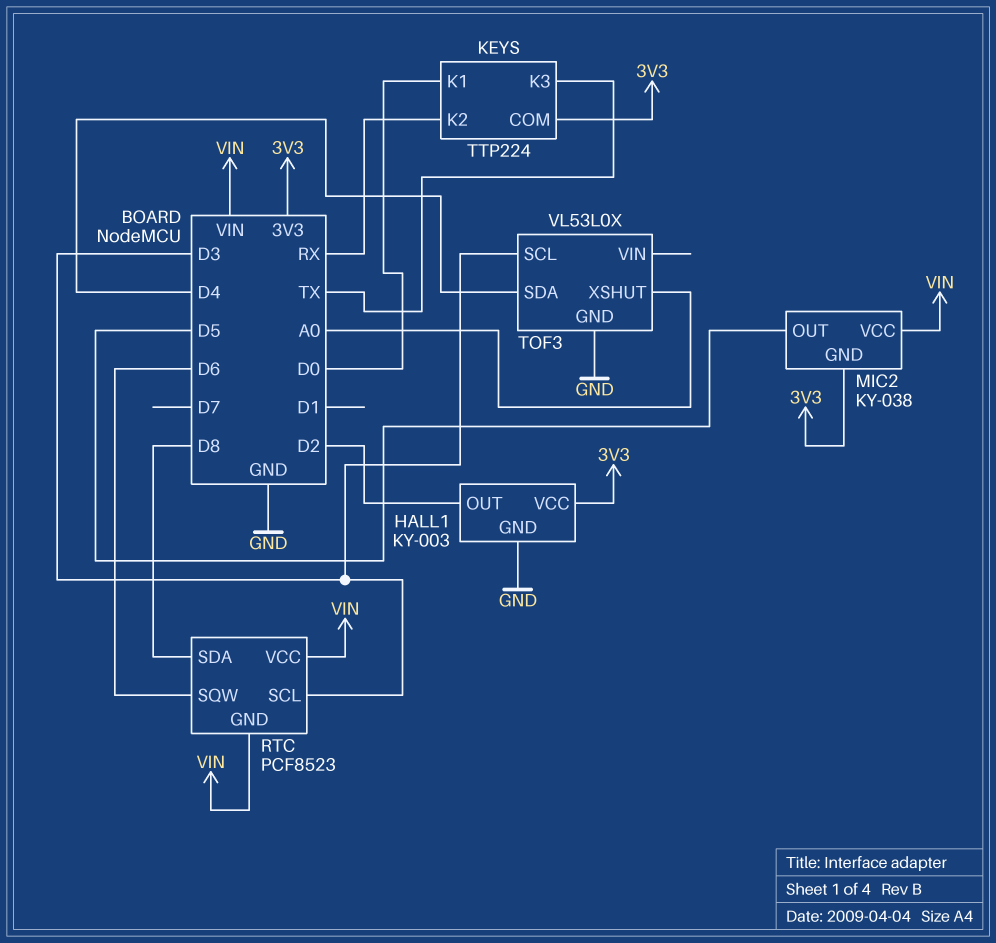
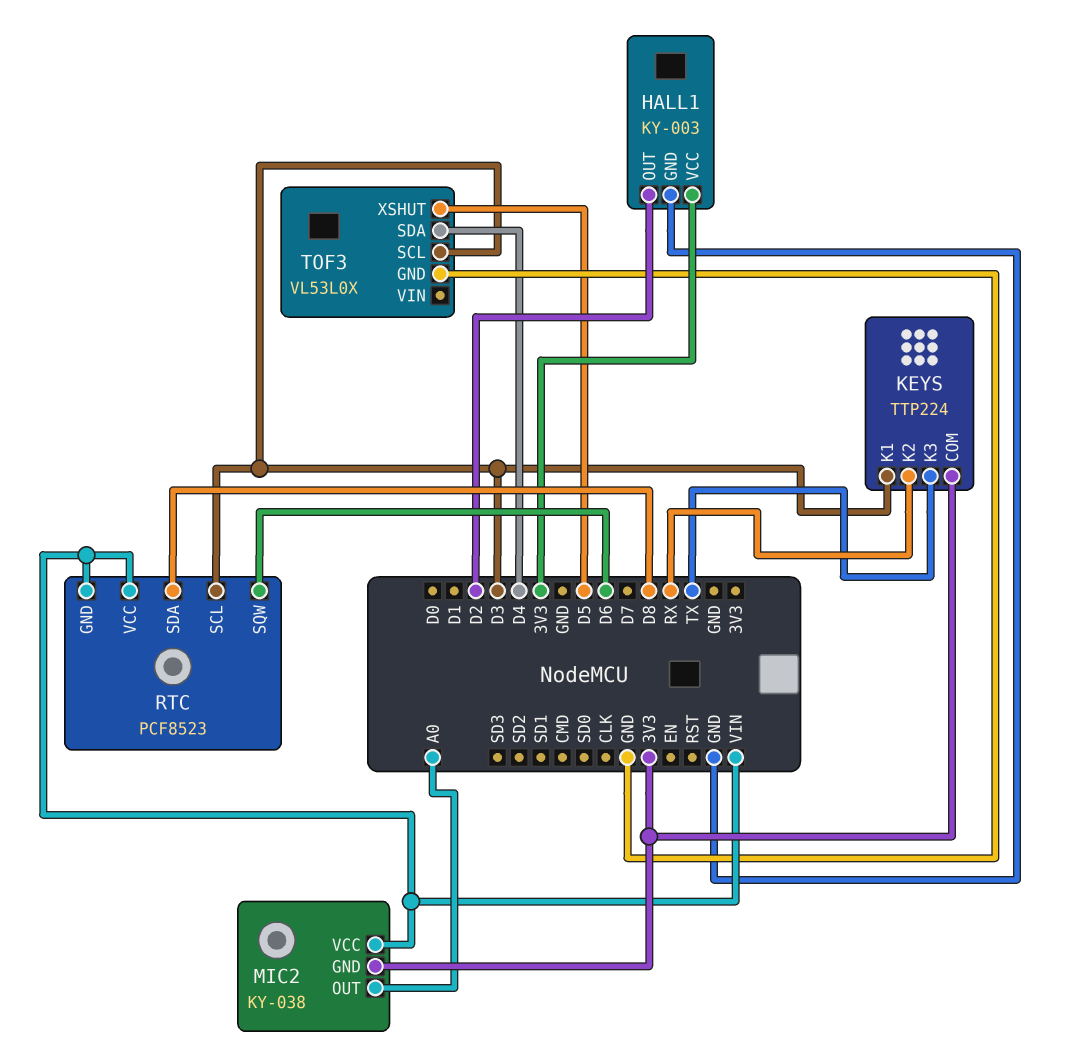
KEYS pin K1: D0 -> D3
MIC2 pin OUT: D5 -> A0
TOF3 pin XSHUT: A0 -> D5

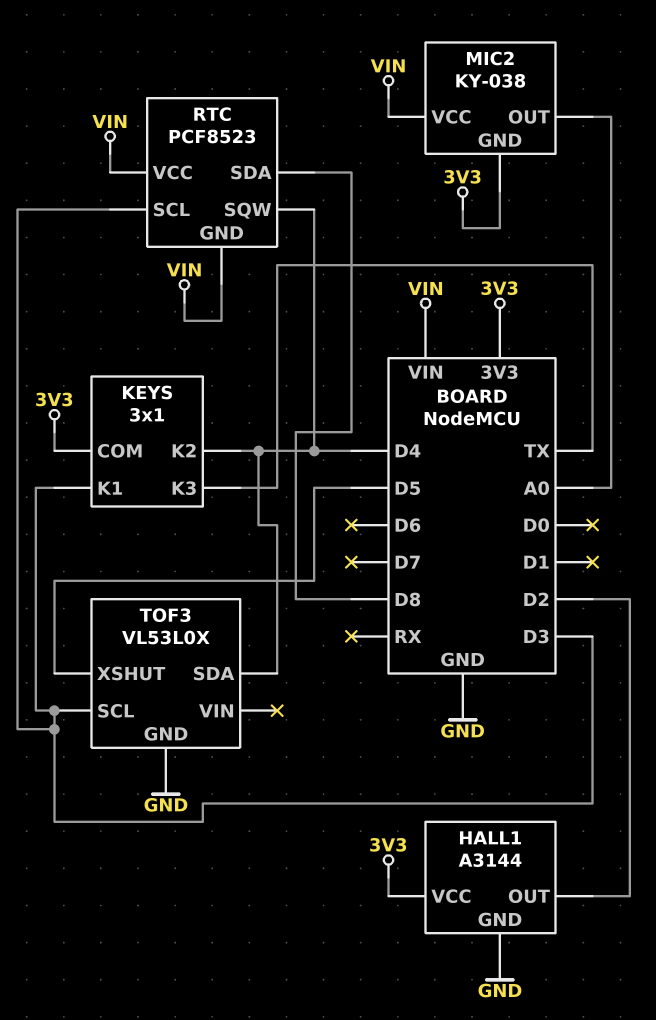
HALL1: KY-003 -> A3144
KEYS: TTP224 -> 3x1
KEYS pin K2: RX -> D4
RTC pin SQW: D6 -> D4

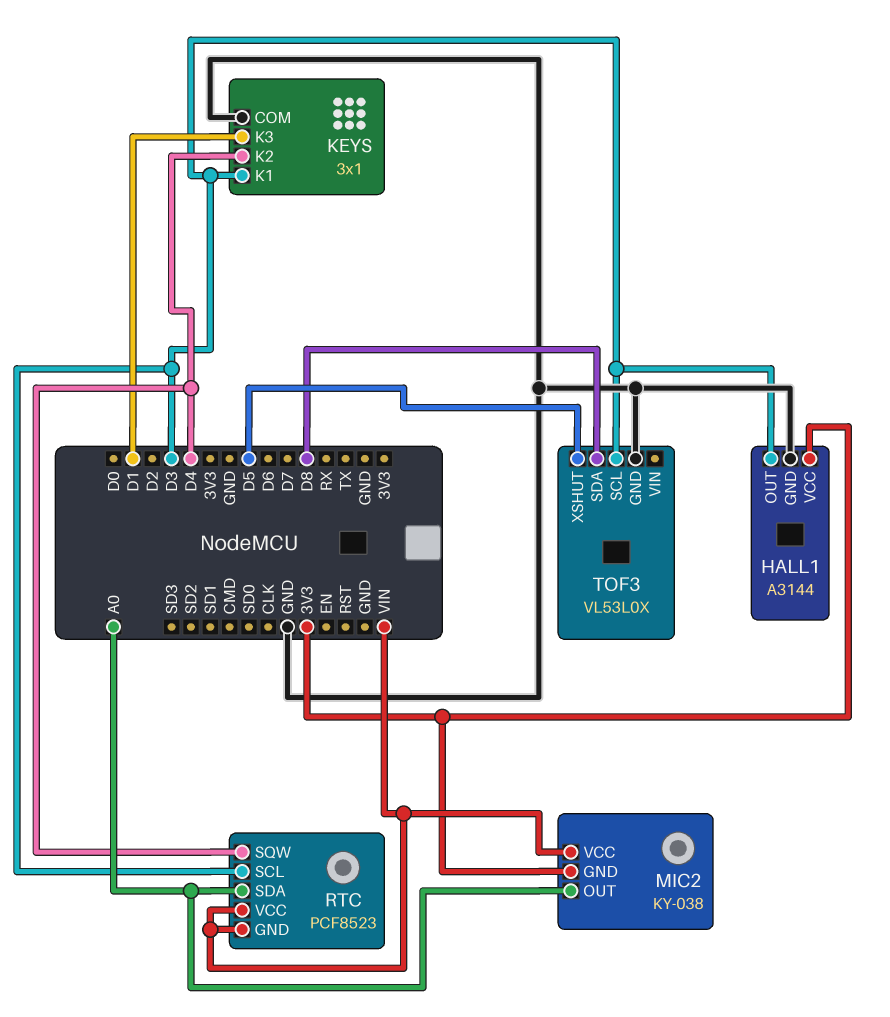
HALL1 pin OUT: D2 -> D3
KEYS pin COM: 3V3 -> GND
KEYS pin K3: TX -> D1
RTC pin SDA: D8 -> A0
TOF3 pin SDA: D4 -> D8

